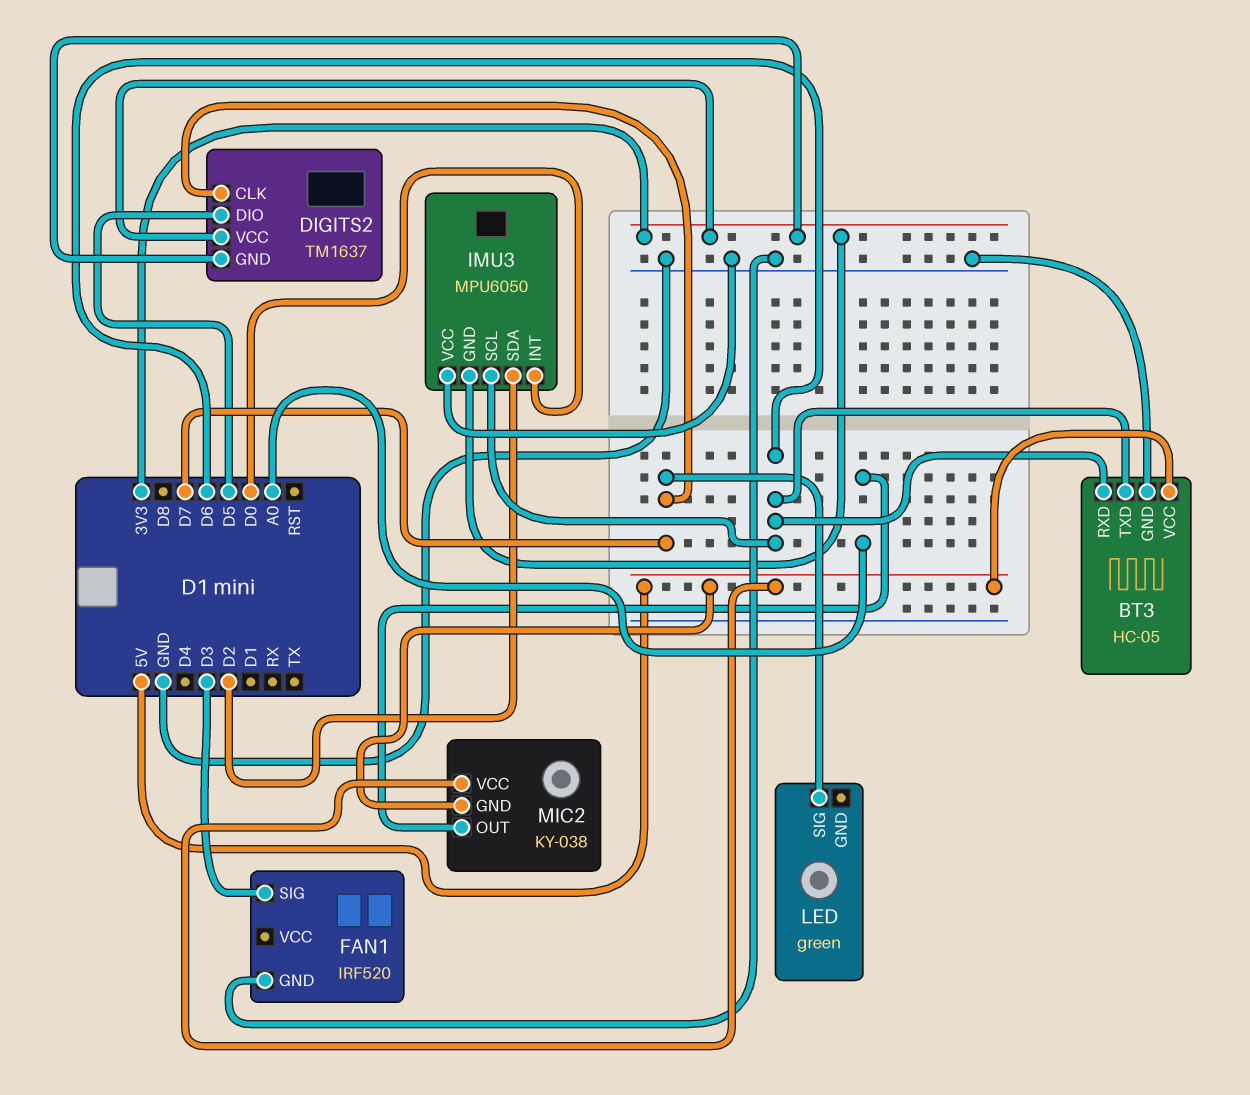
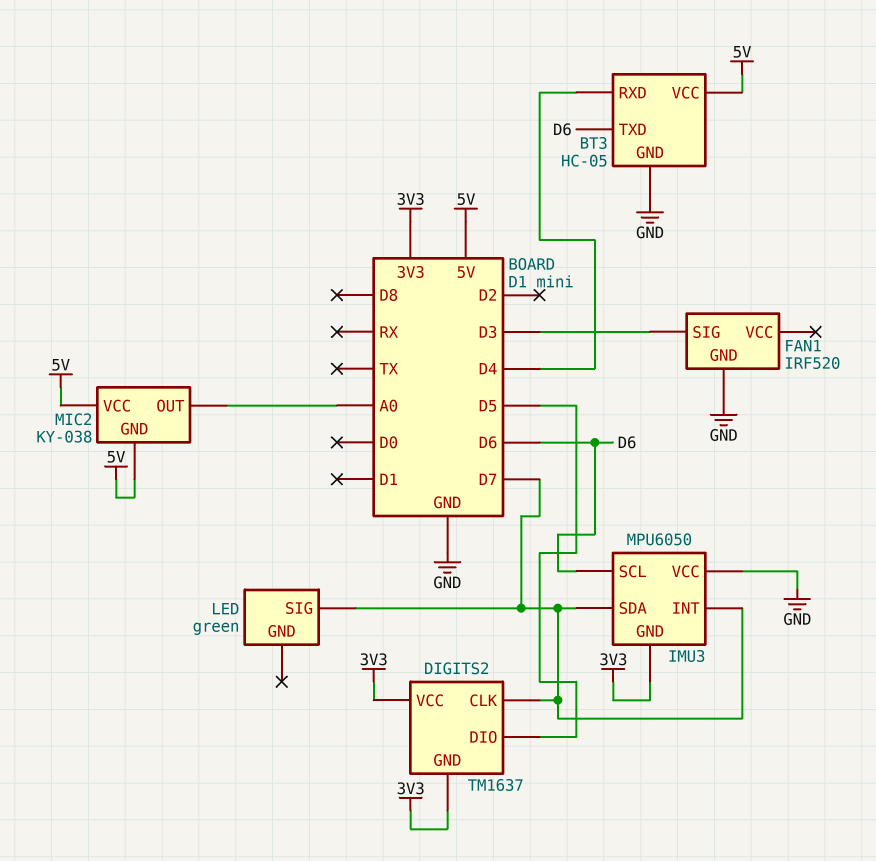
BT3 pin RXD: D6 -> D4
IMU3 pin INT: D0 -> D7
IMU3 pin SDA: D2 -> D7

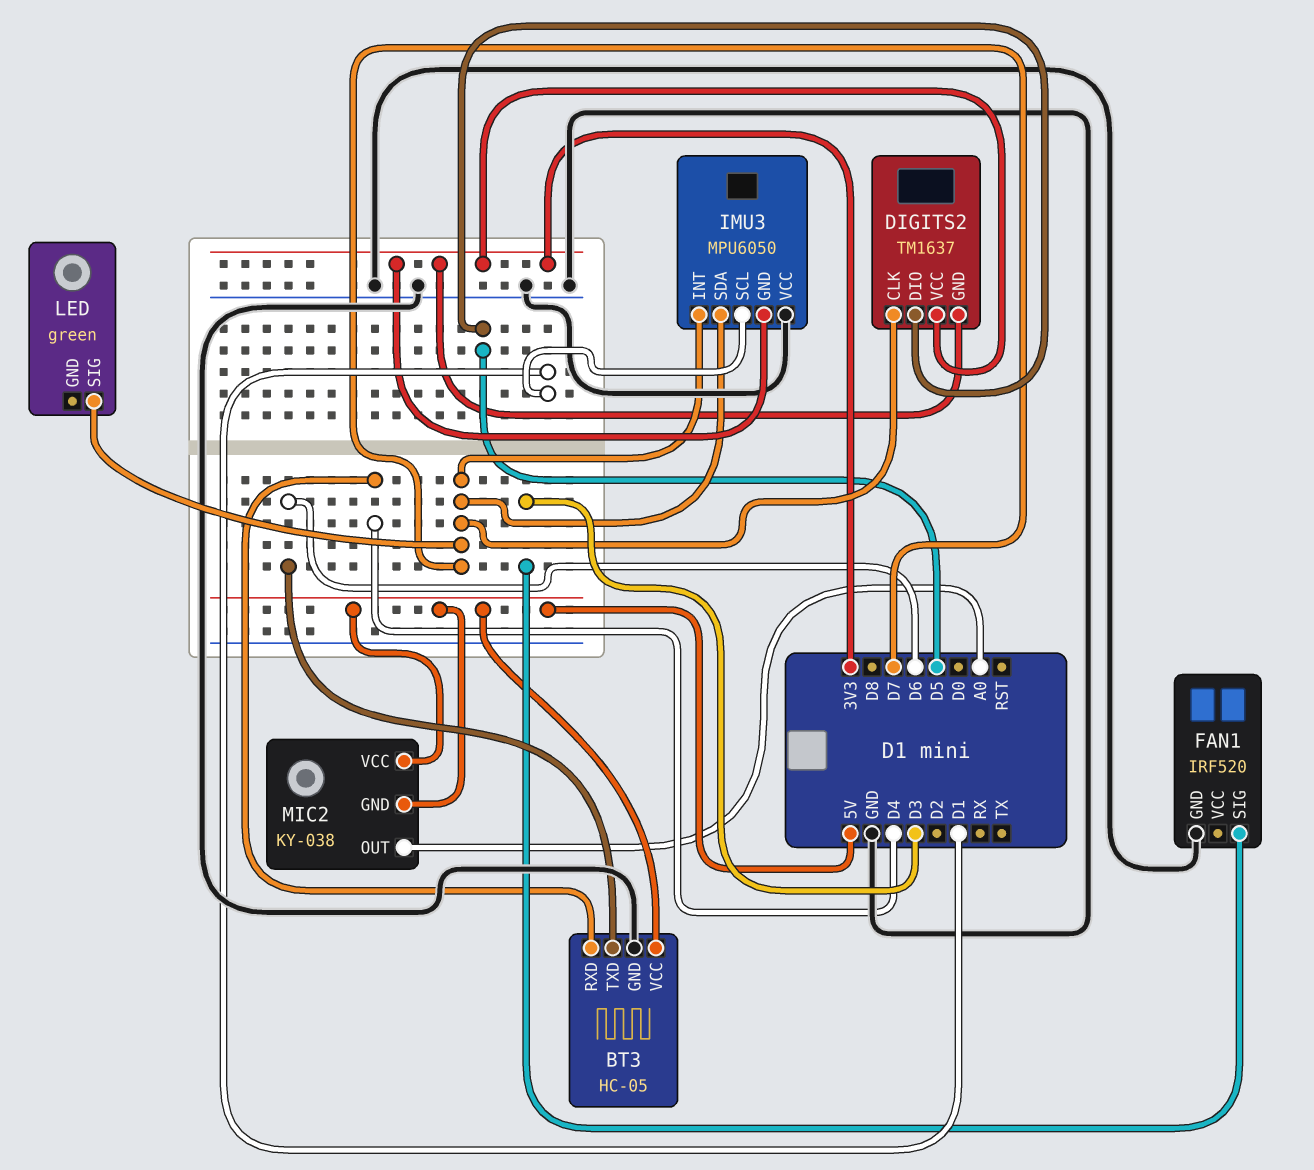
IMU3 pin SCL: D6 -> D1

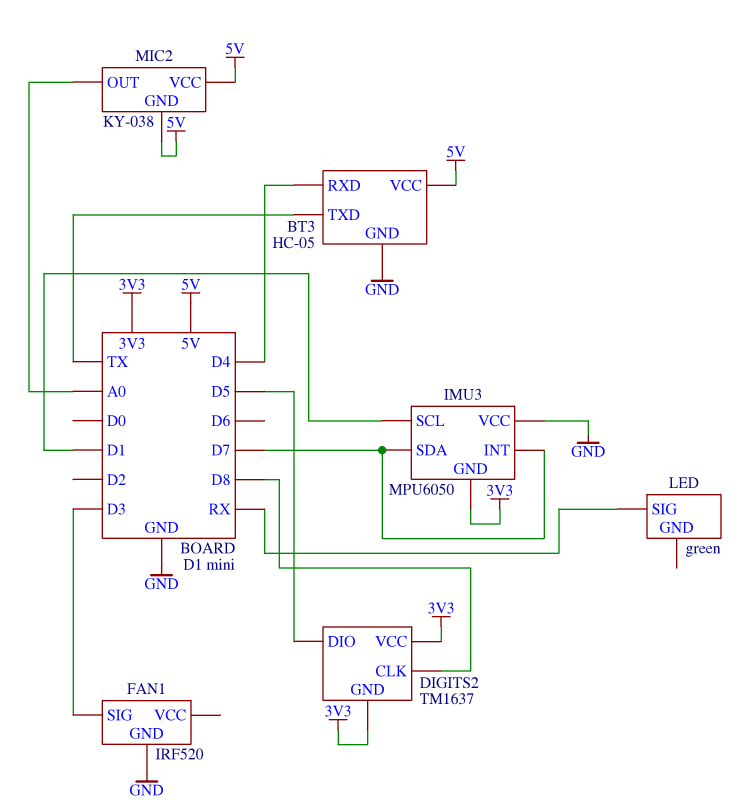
BT3 pin TXD: D6 -> TX
DIGITS2 pin CLK: D7 -> D8
LED pin SIG: D7 -> RX

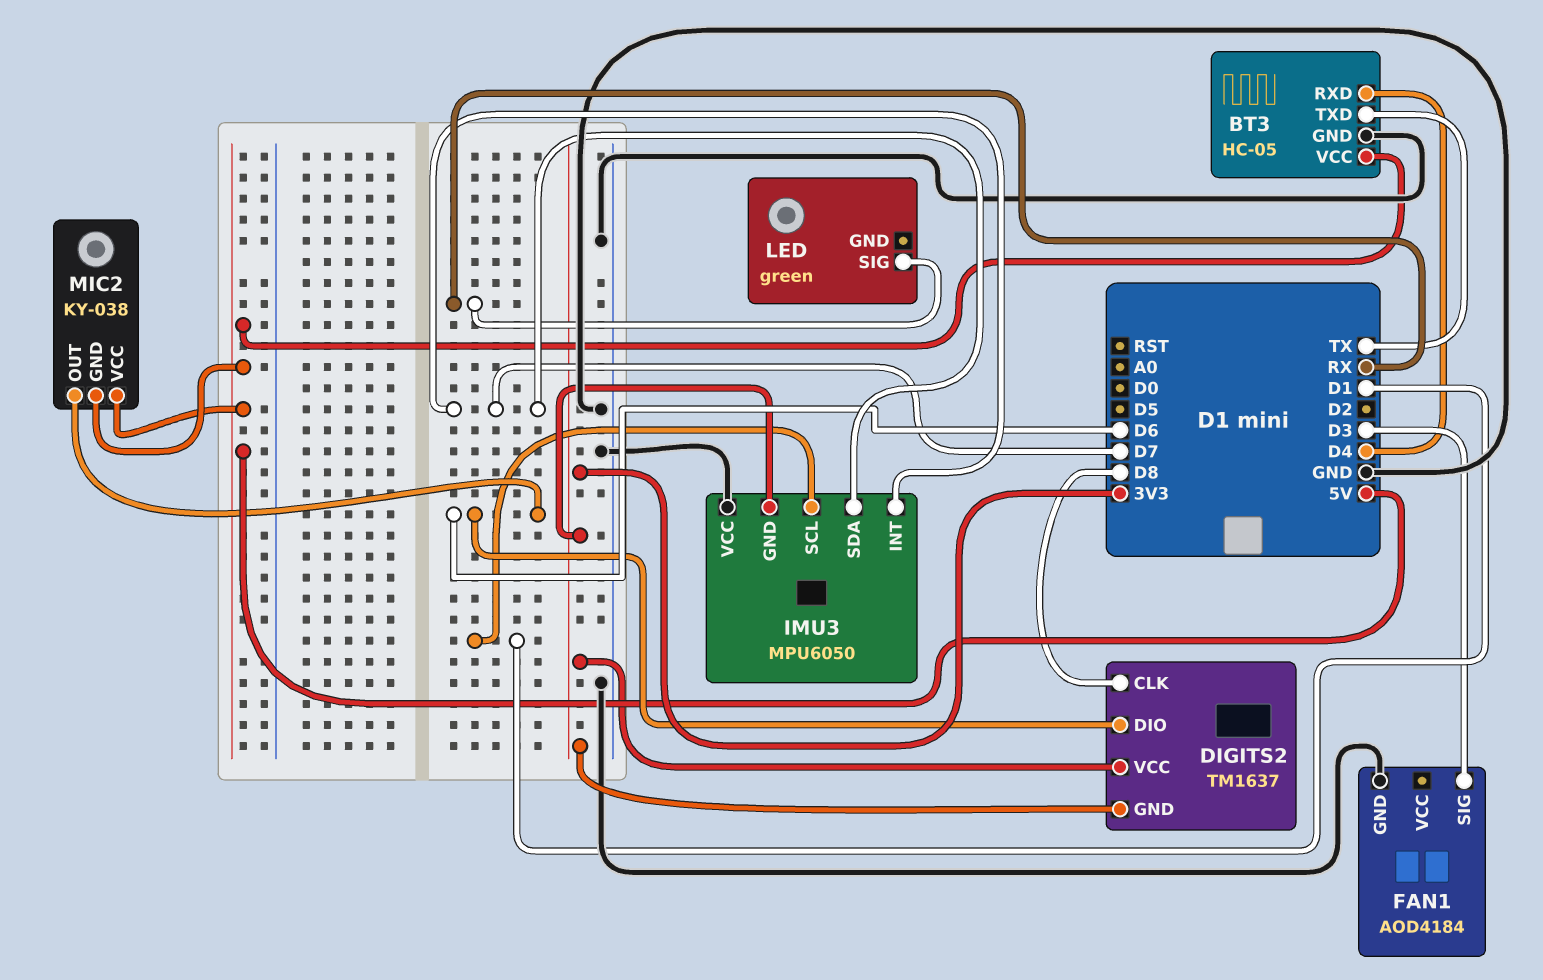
DIGITS2 pin DIO: D5 -> D6
FAN1: IRF520 -> AOD4184
MIC2 pin OUT: A0 -> D6

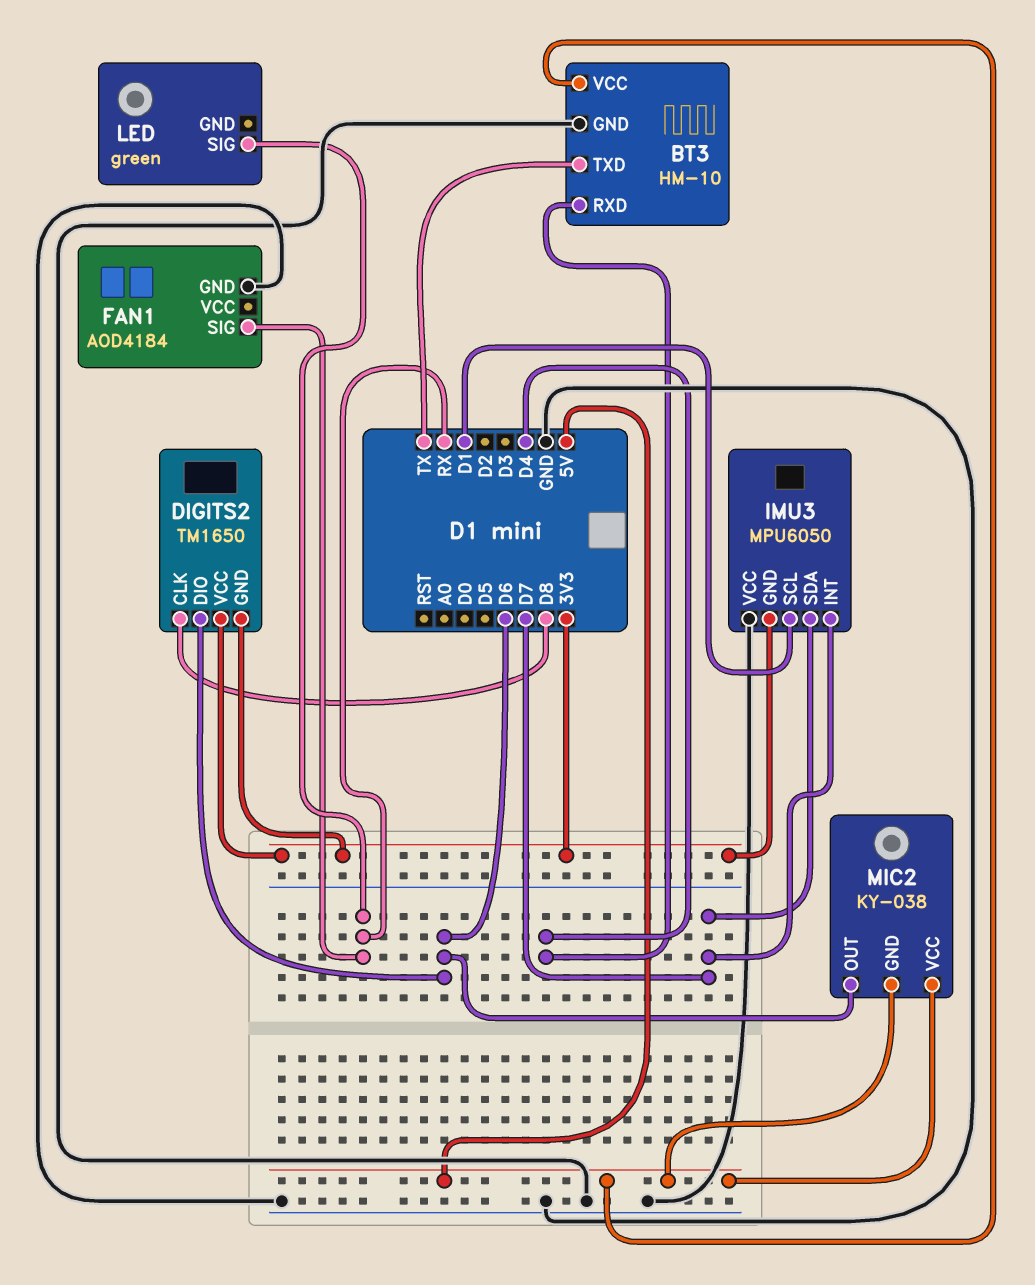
BT3: HC-05 -> HM-10
DIGITS2: TM1637 -> TM1650
FAN1 pin SIG: D3 -> RX

